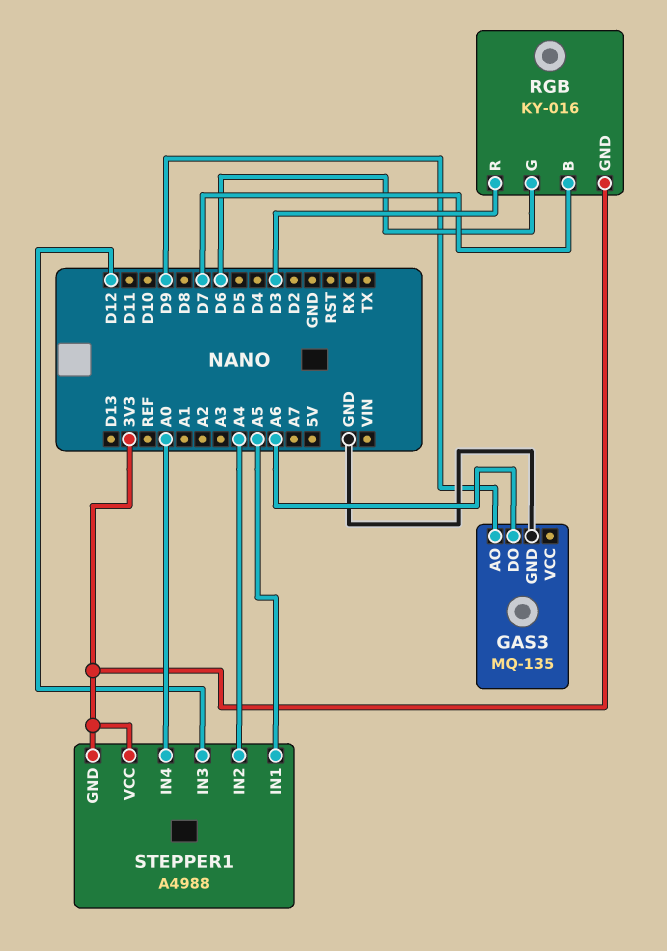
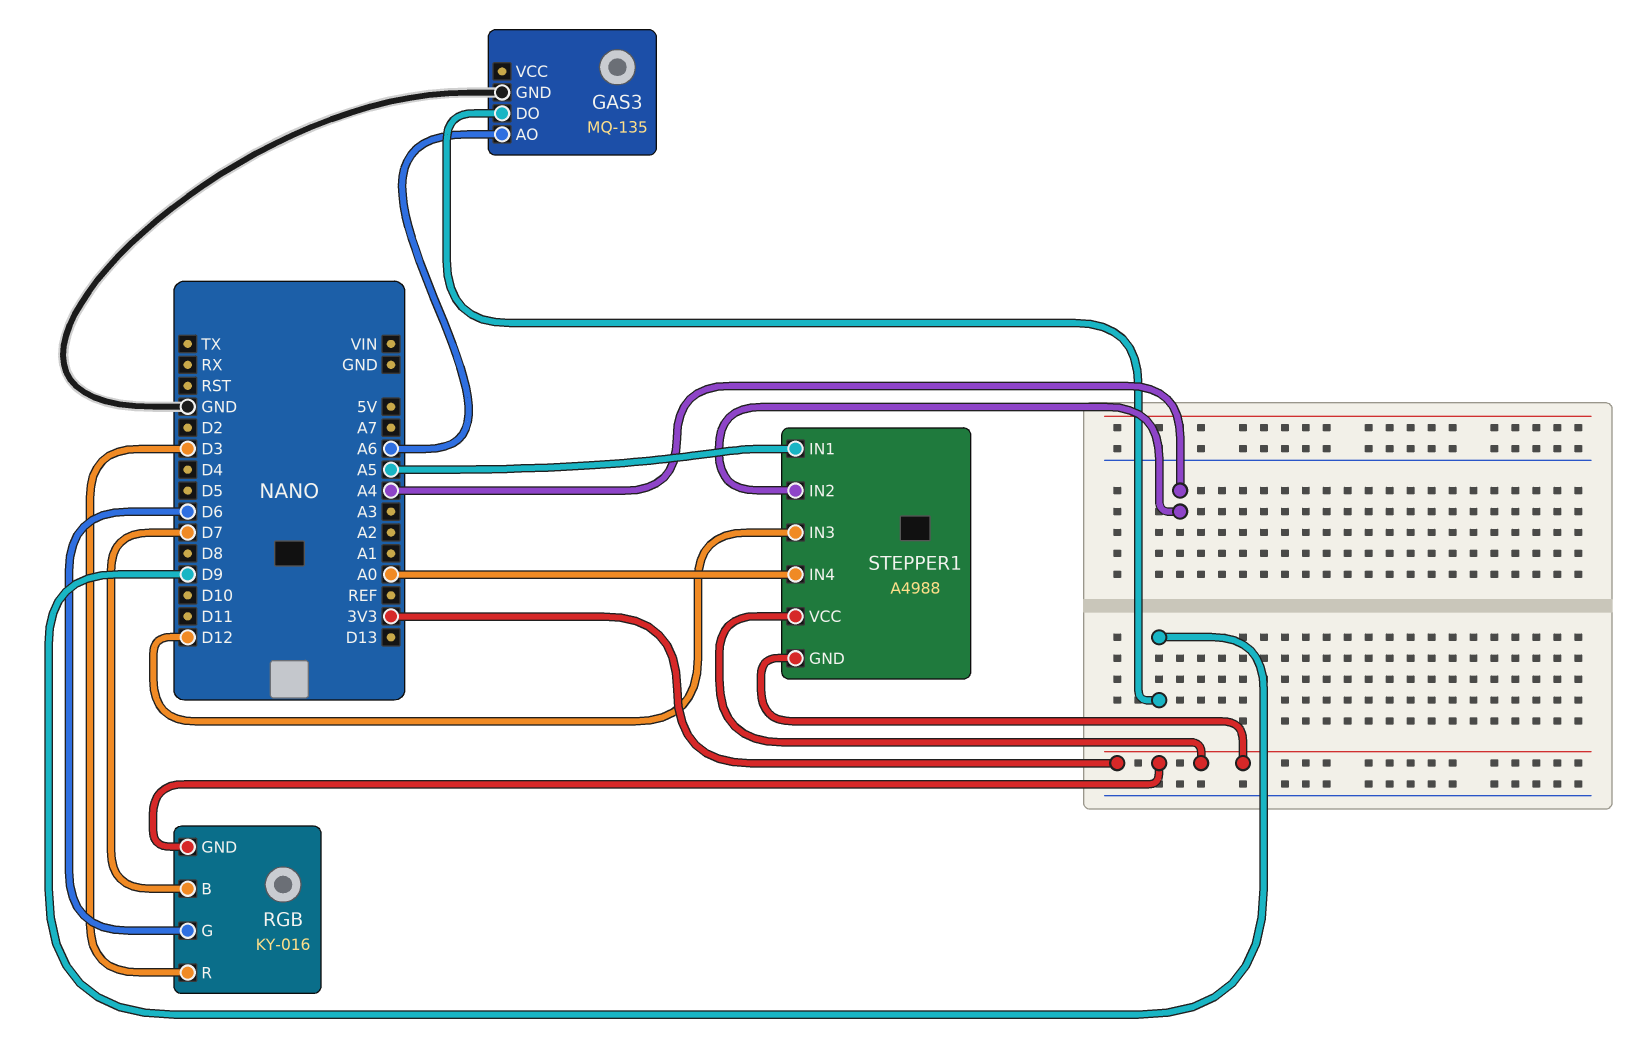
GAS3 pin AO: D9 -> A6
GAS3 pin DO: A6 -> D9

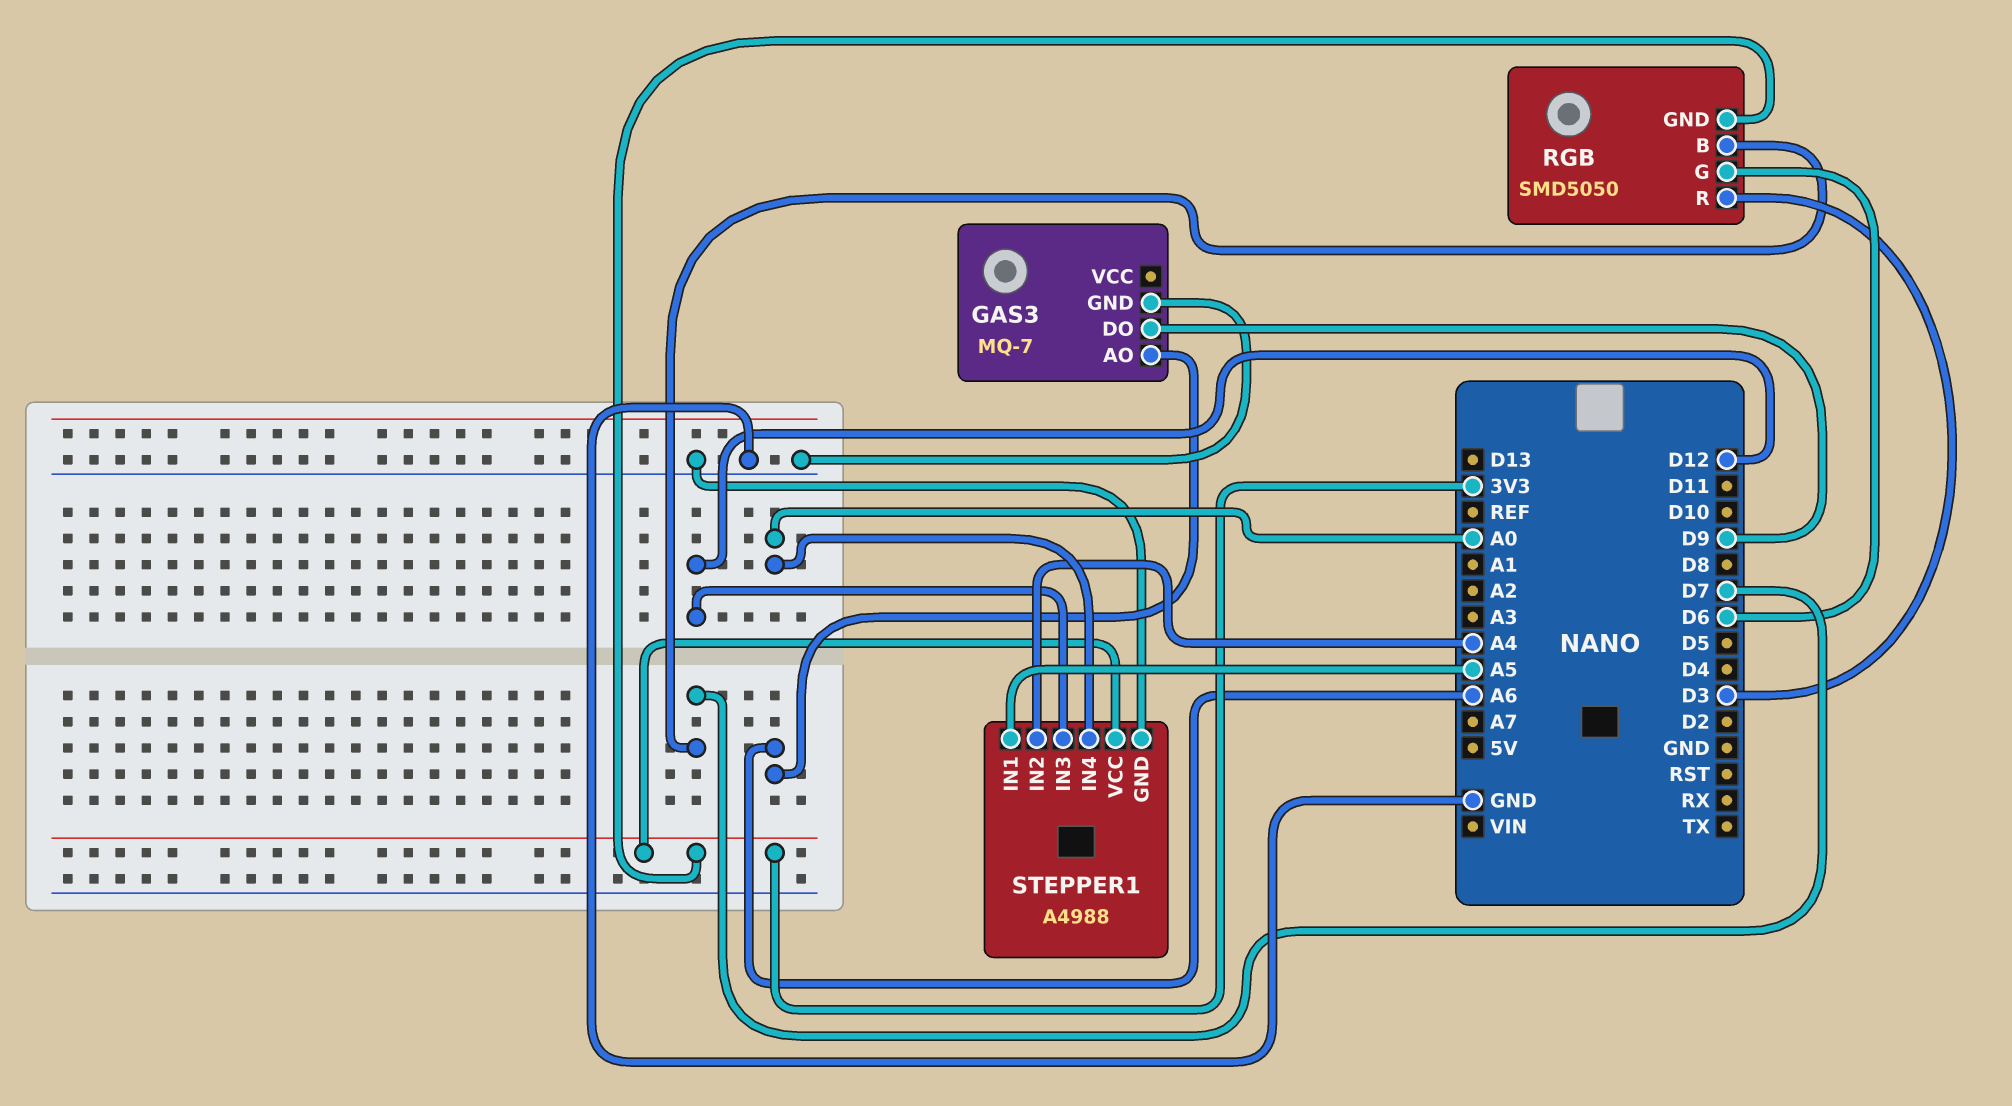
GAS3: MQ-135 -> MQ-7
RGB: KY-016 -> SMD5050
STEPPER1 pin GND: 3V3 -> GND

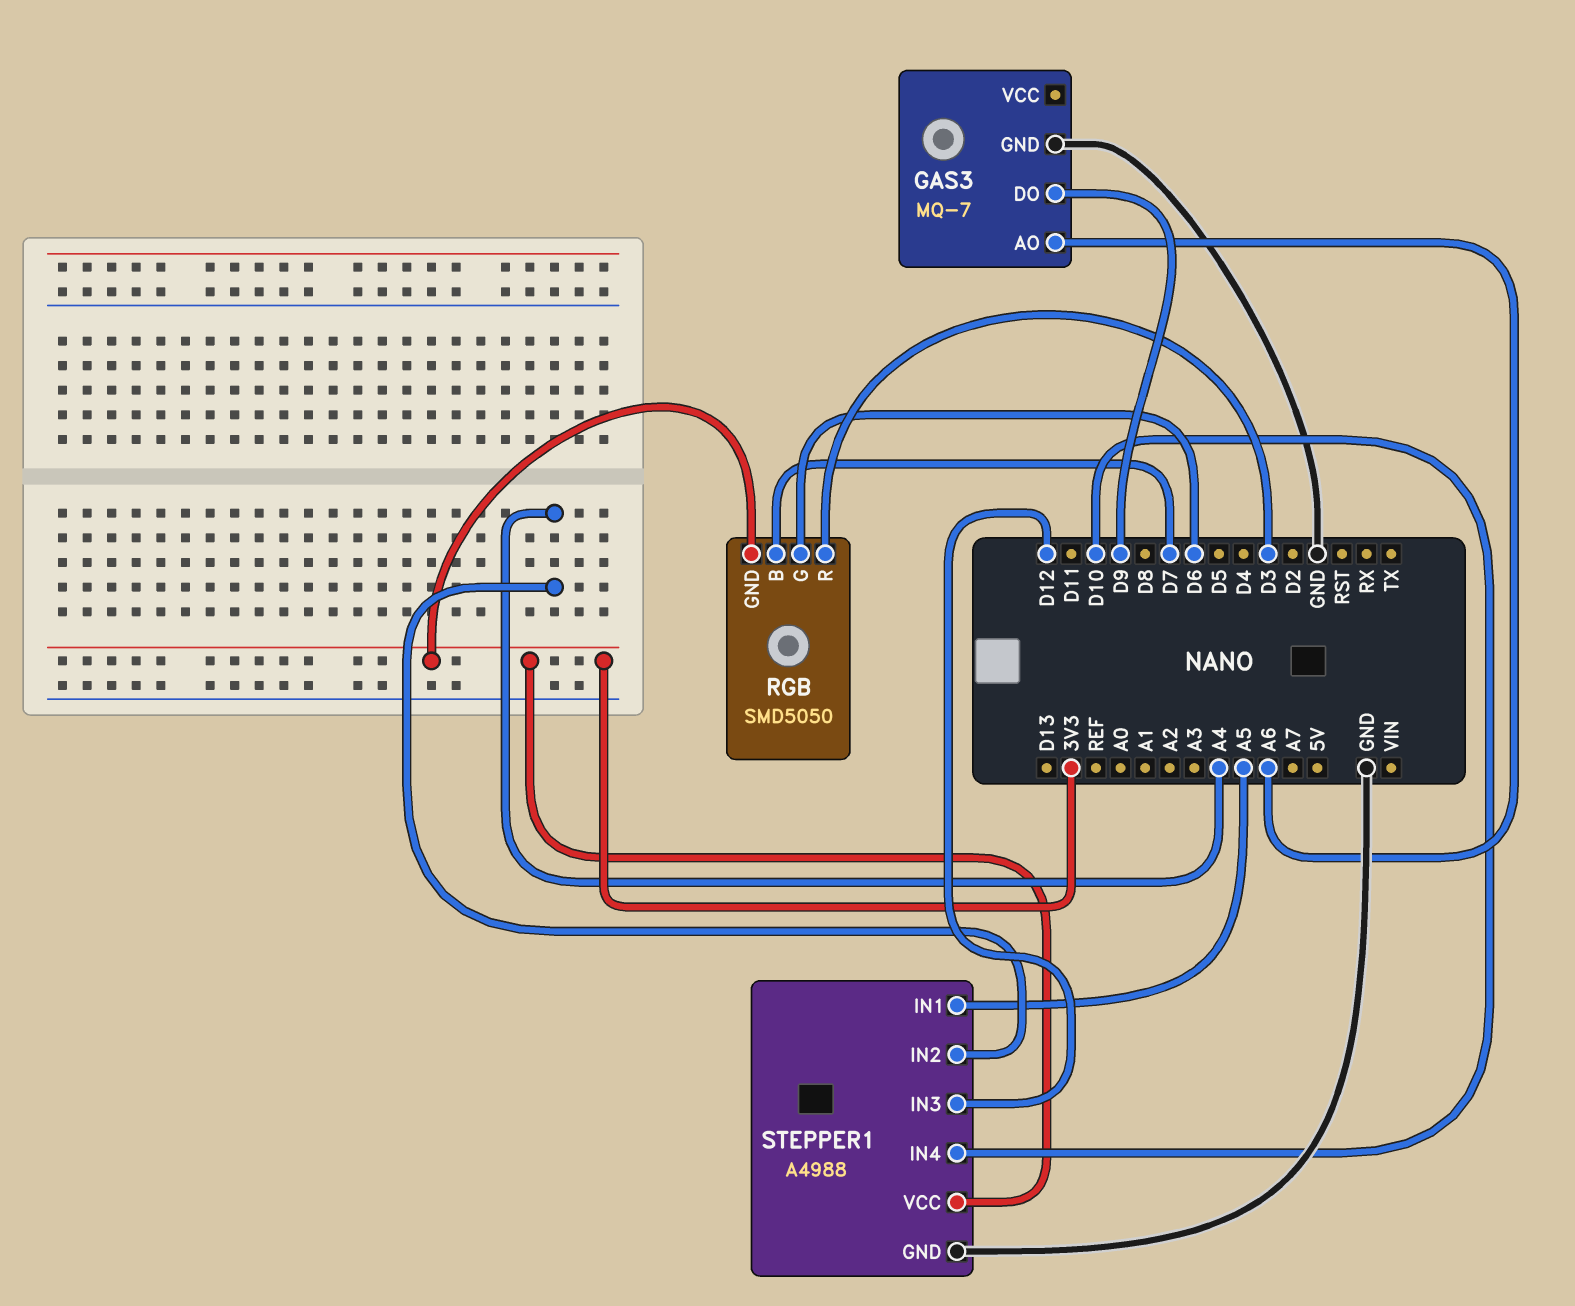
STEPPER1 pin IN4: A0 -> D10

